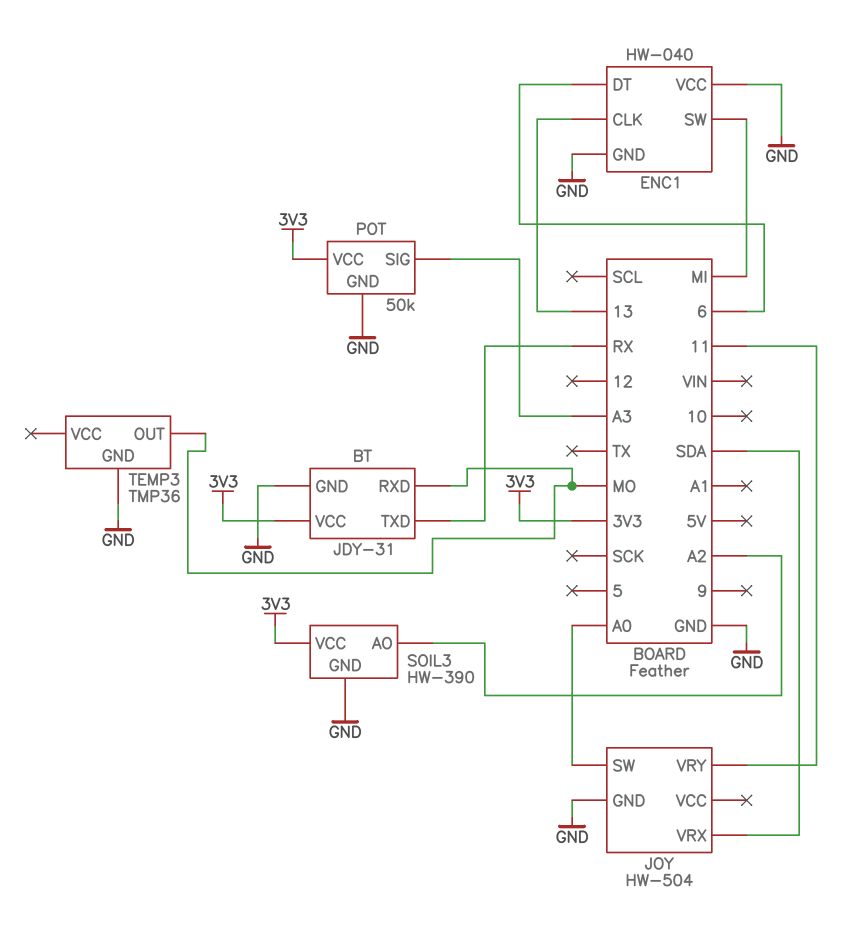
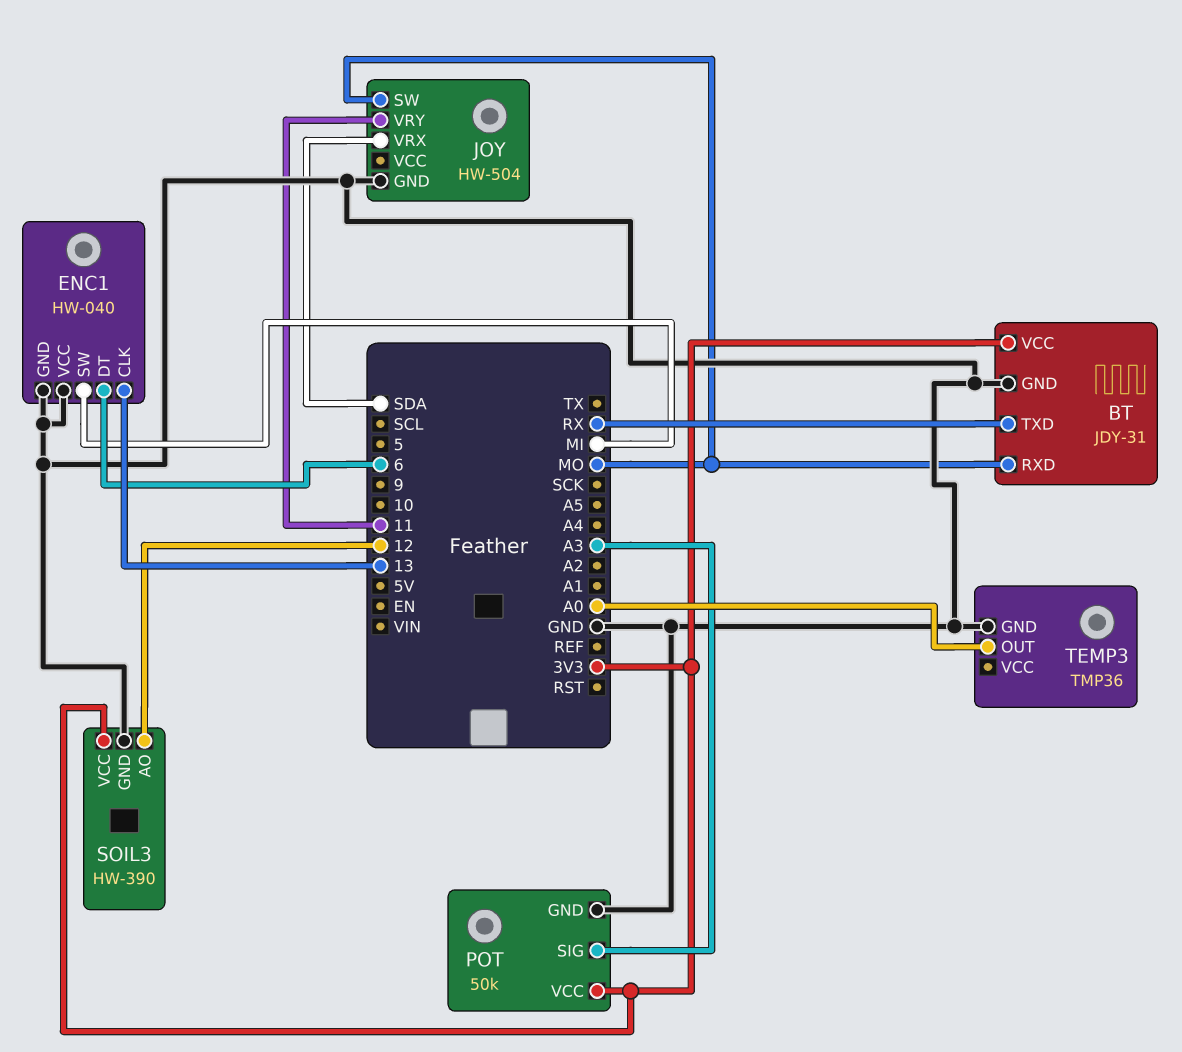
JOY pin SW: A0 -> MO
SOIL3 pin AO: A2 -> 12
TEMP3 pin OUT: MO -> A0

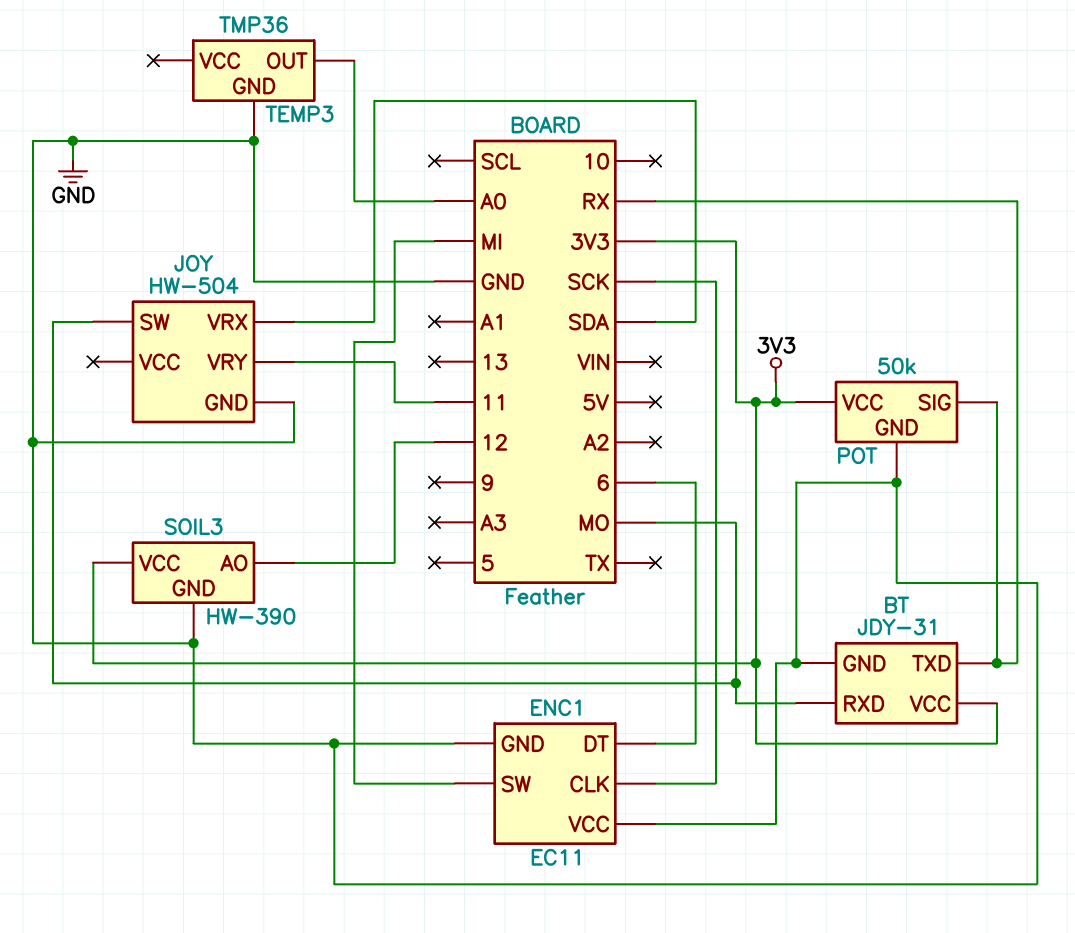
ENC1: HW-040 -> EC11
ENC1 pin CLK: 13 -> SCK
POT pin SIG: A3 -> RX

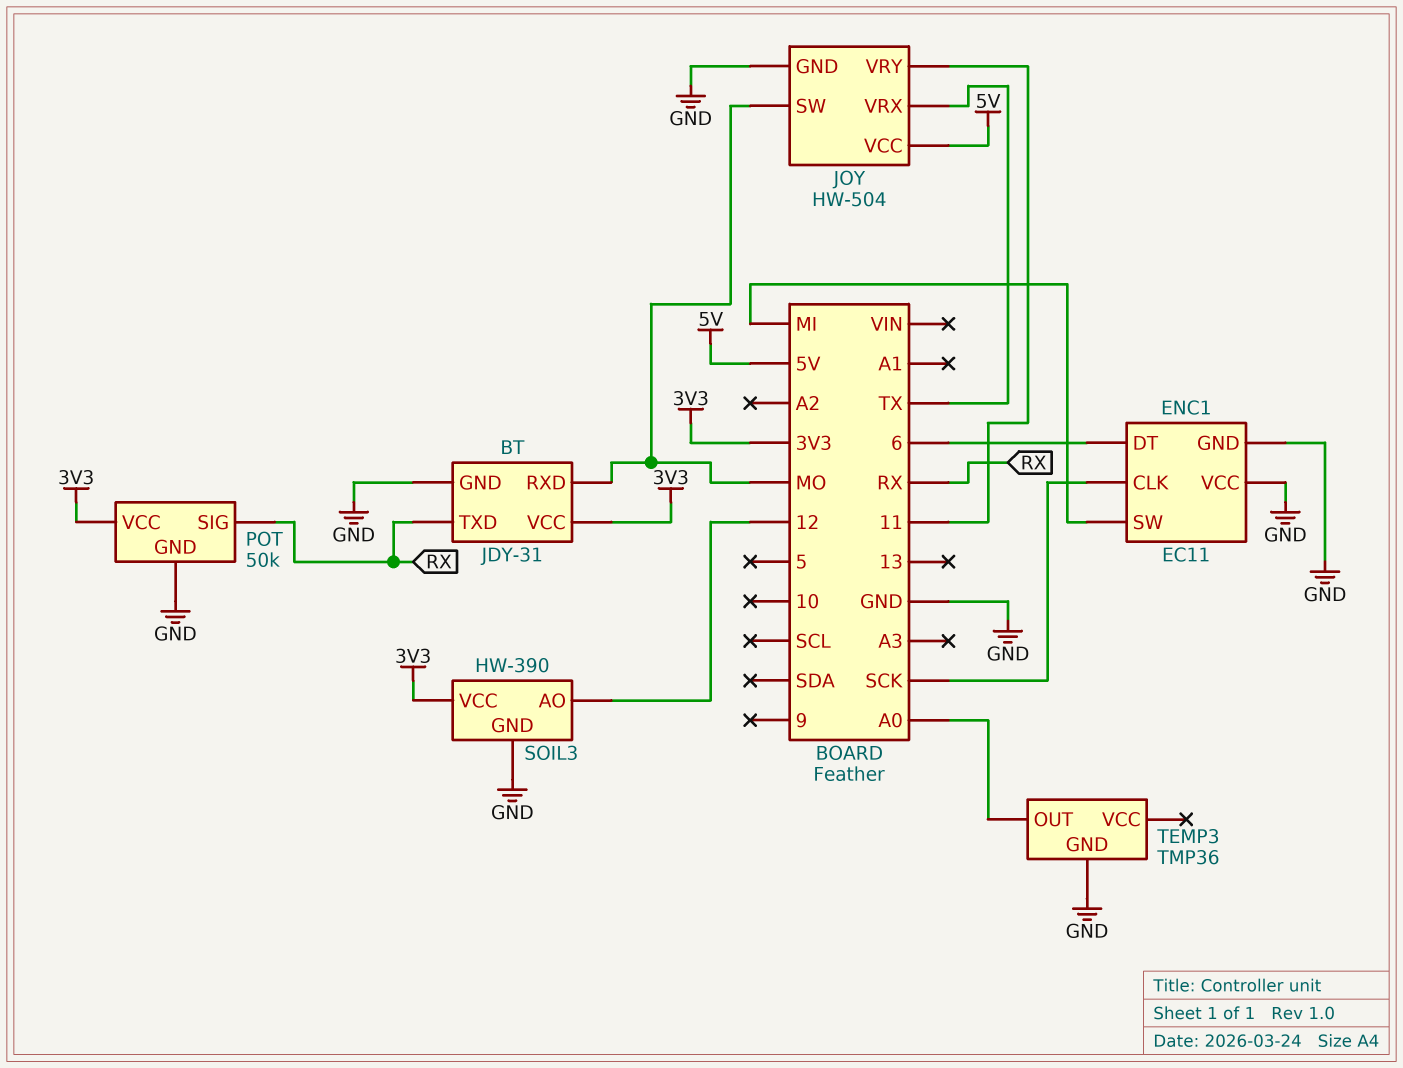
JOY pin VCC: none -> 5V
JOY pin VRX: SDA -> TX

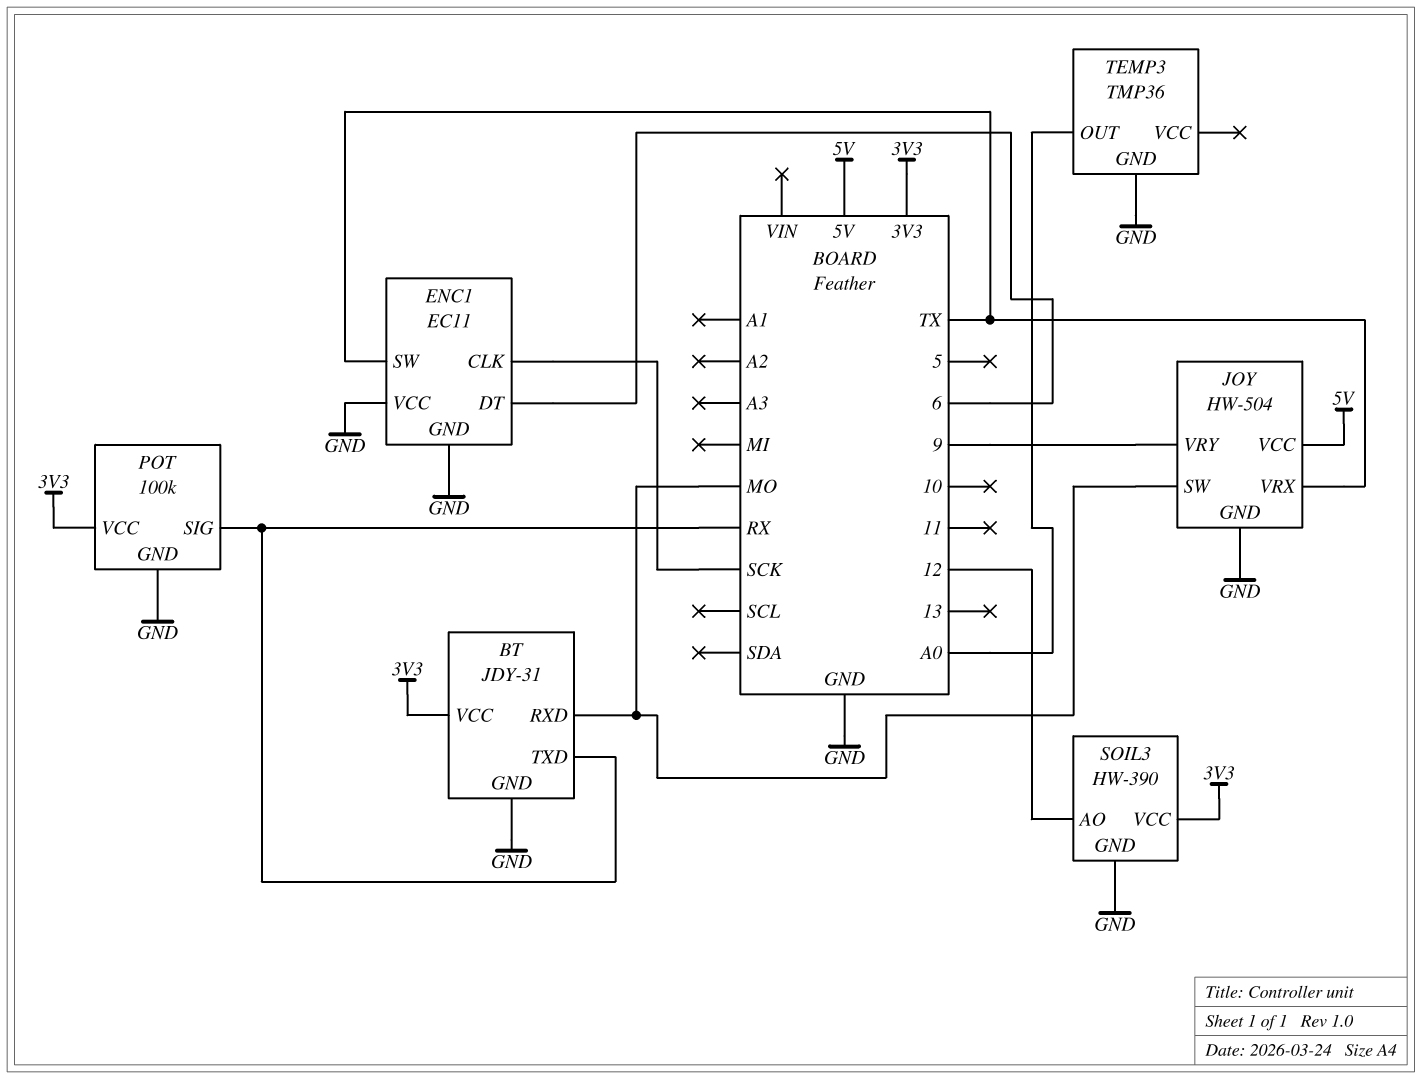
ENC1 pin SW: MI -> TX
JOY pin VRY: 11 -> 9
POT: 50k -> 100k

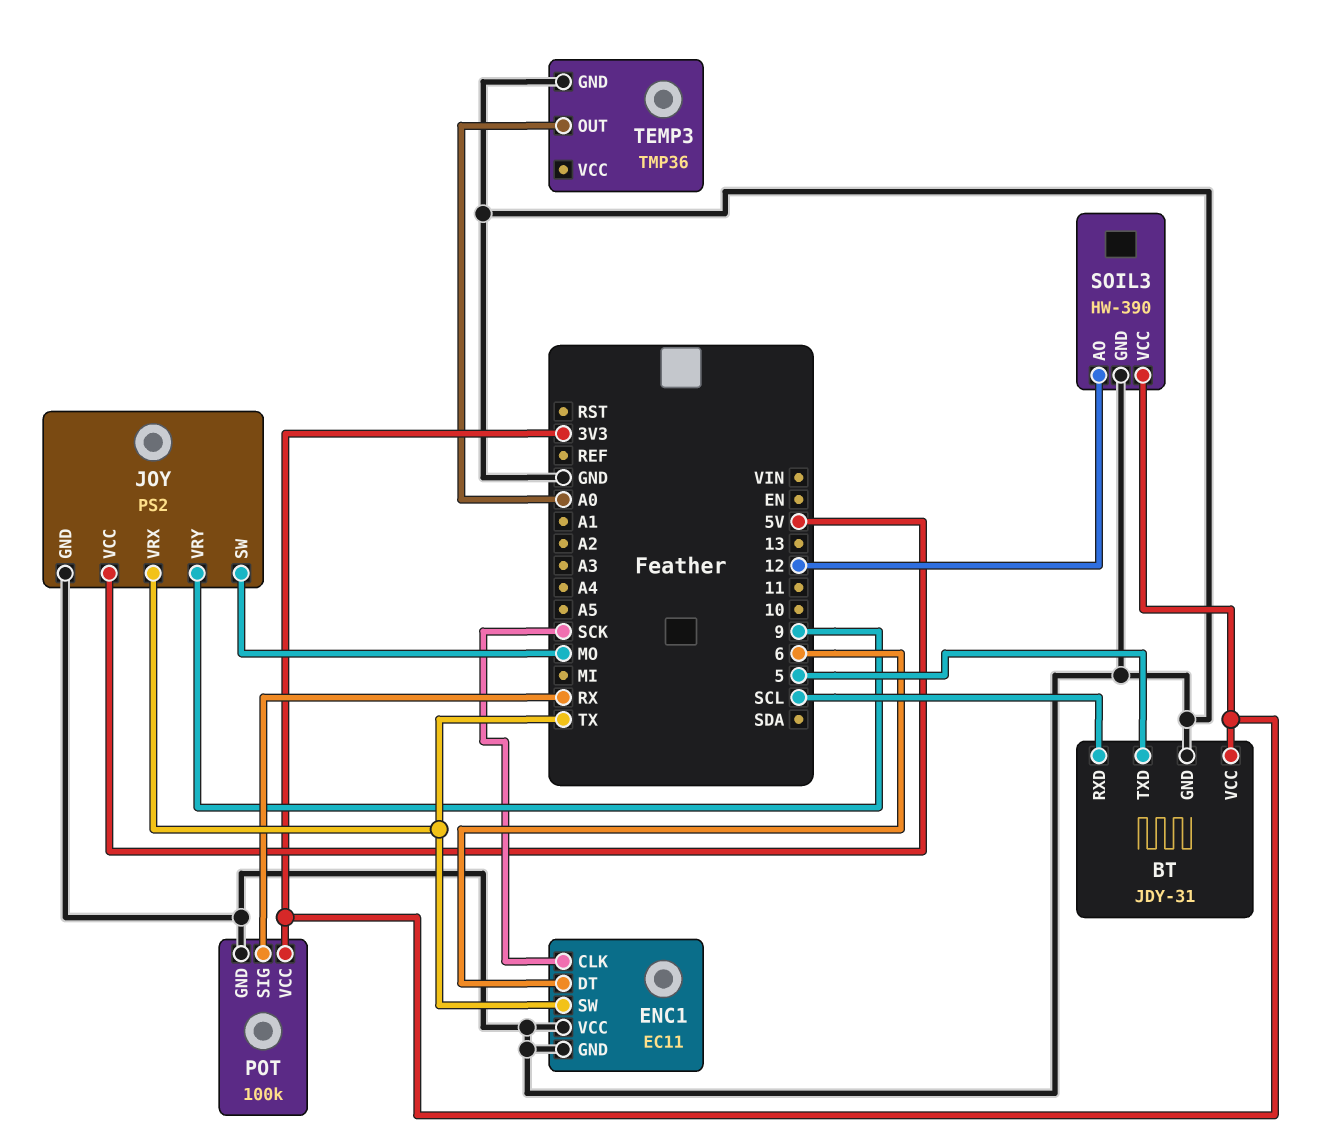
BT pin RXD: MO -> SCL
BT pin TXD: RX -> 5
JOY: HW-504 -> PS2

